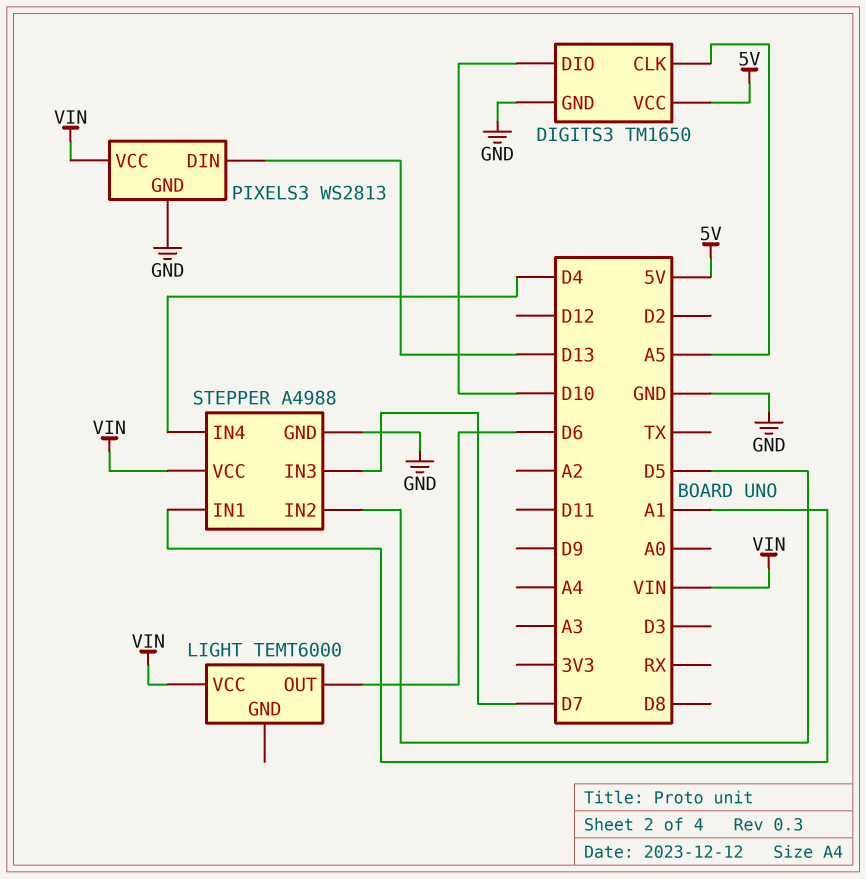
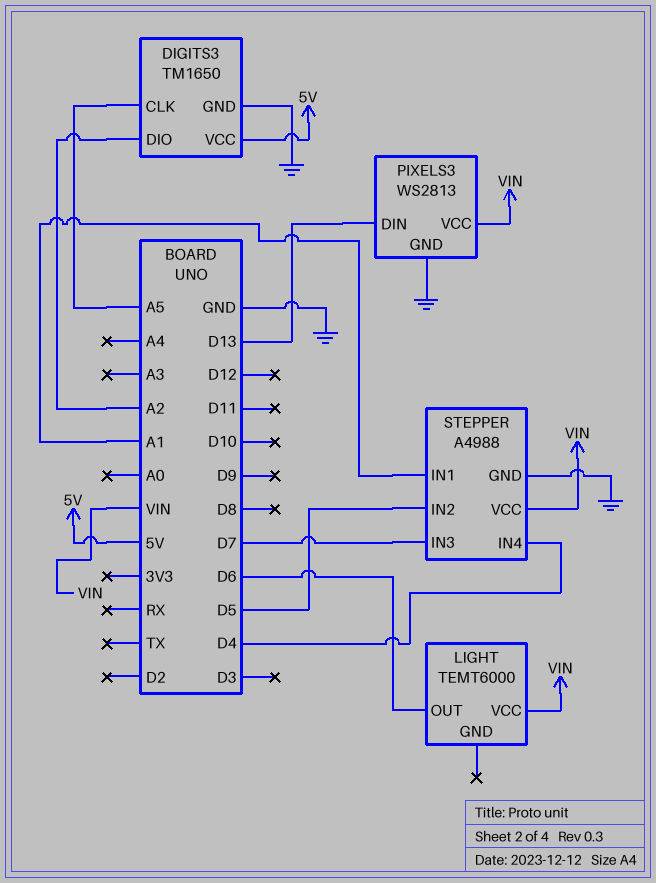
DIGITS3 pin DIO: D10 -> A2

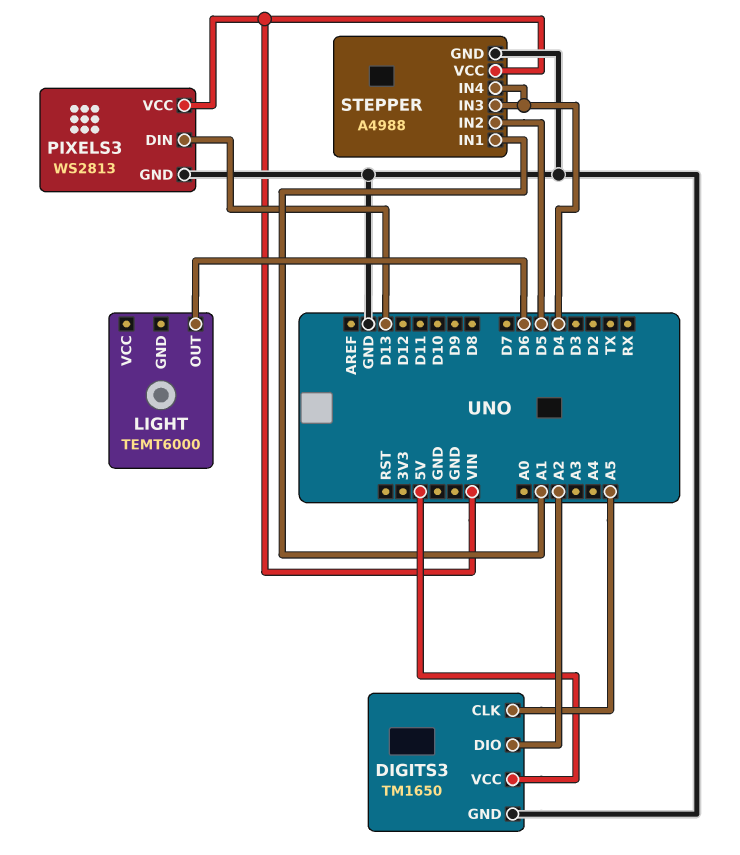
LIGHT pin VCC: VIN -> none
STEPPER pin IN3: D7 -> D4

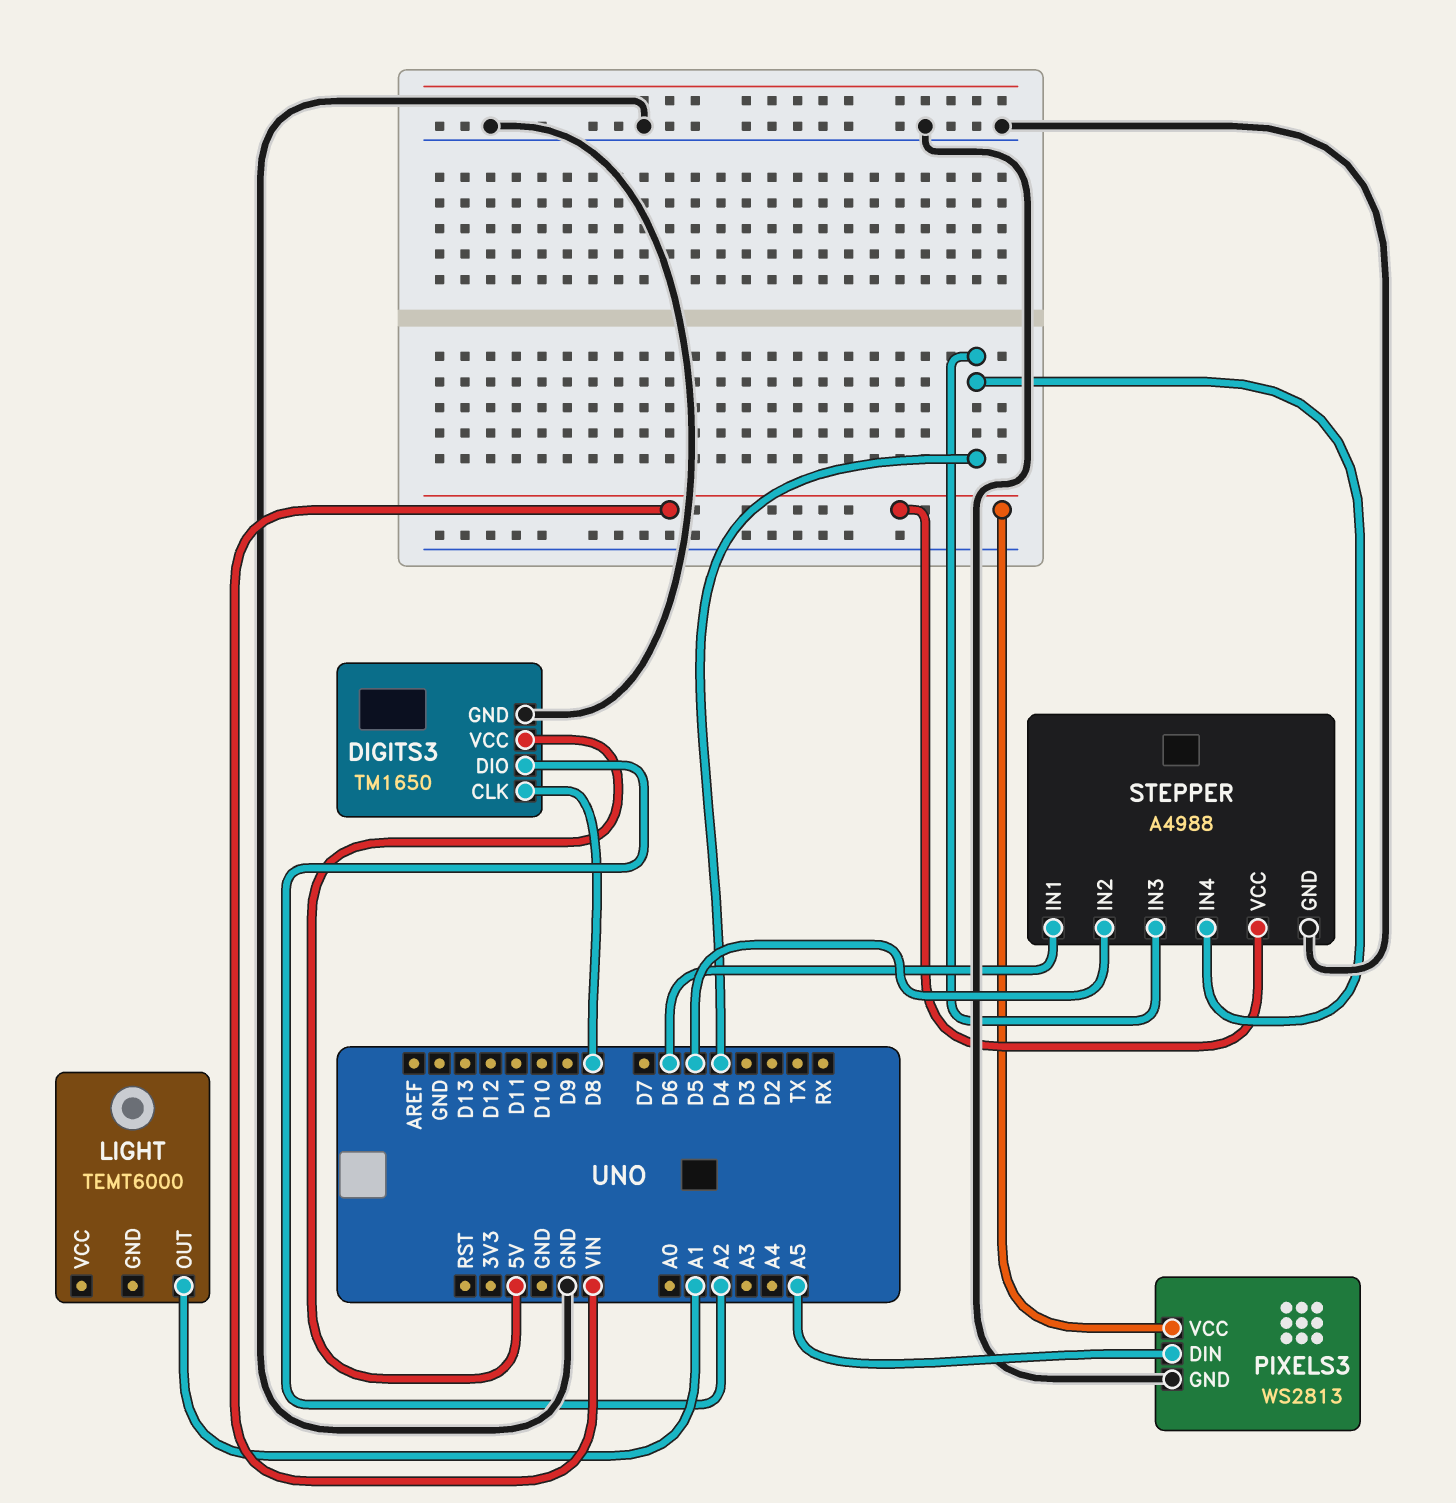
DIGITS3 pin CLK: A5 -> D8
LIGHT pin OUT: D6 -> A1
PIXELS3 pin DIN: D13 -> A5
STEPPER pin IN1: A1 -> D6

